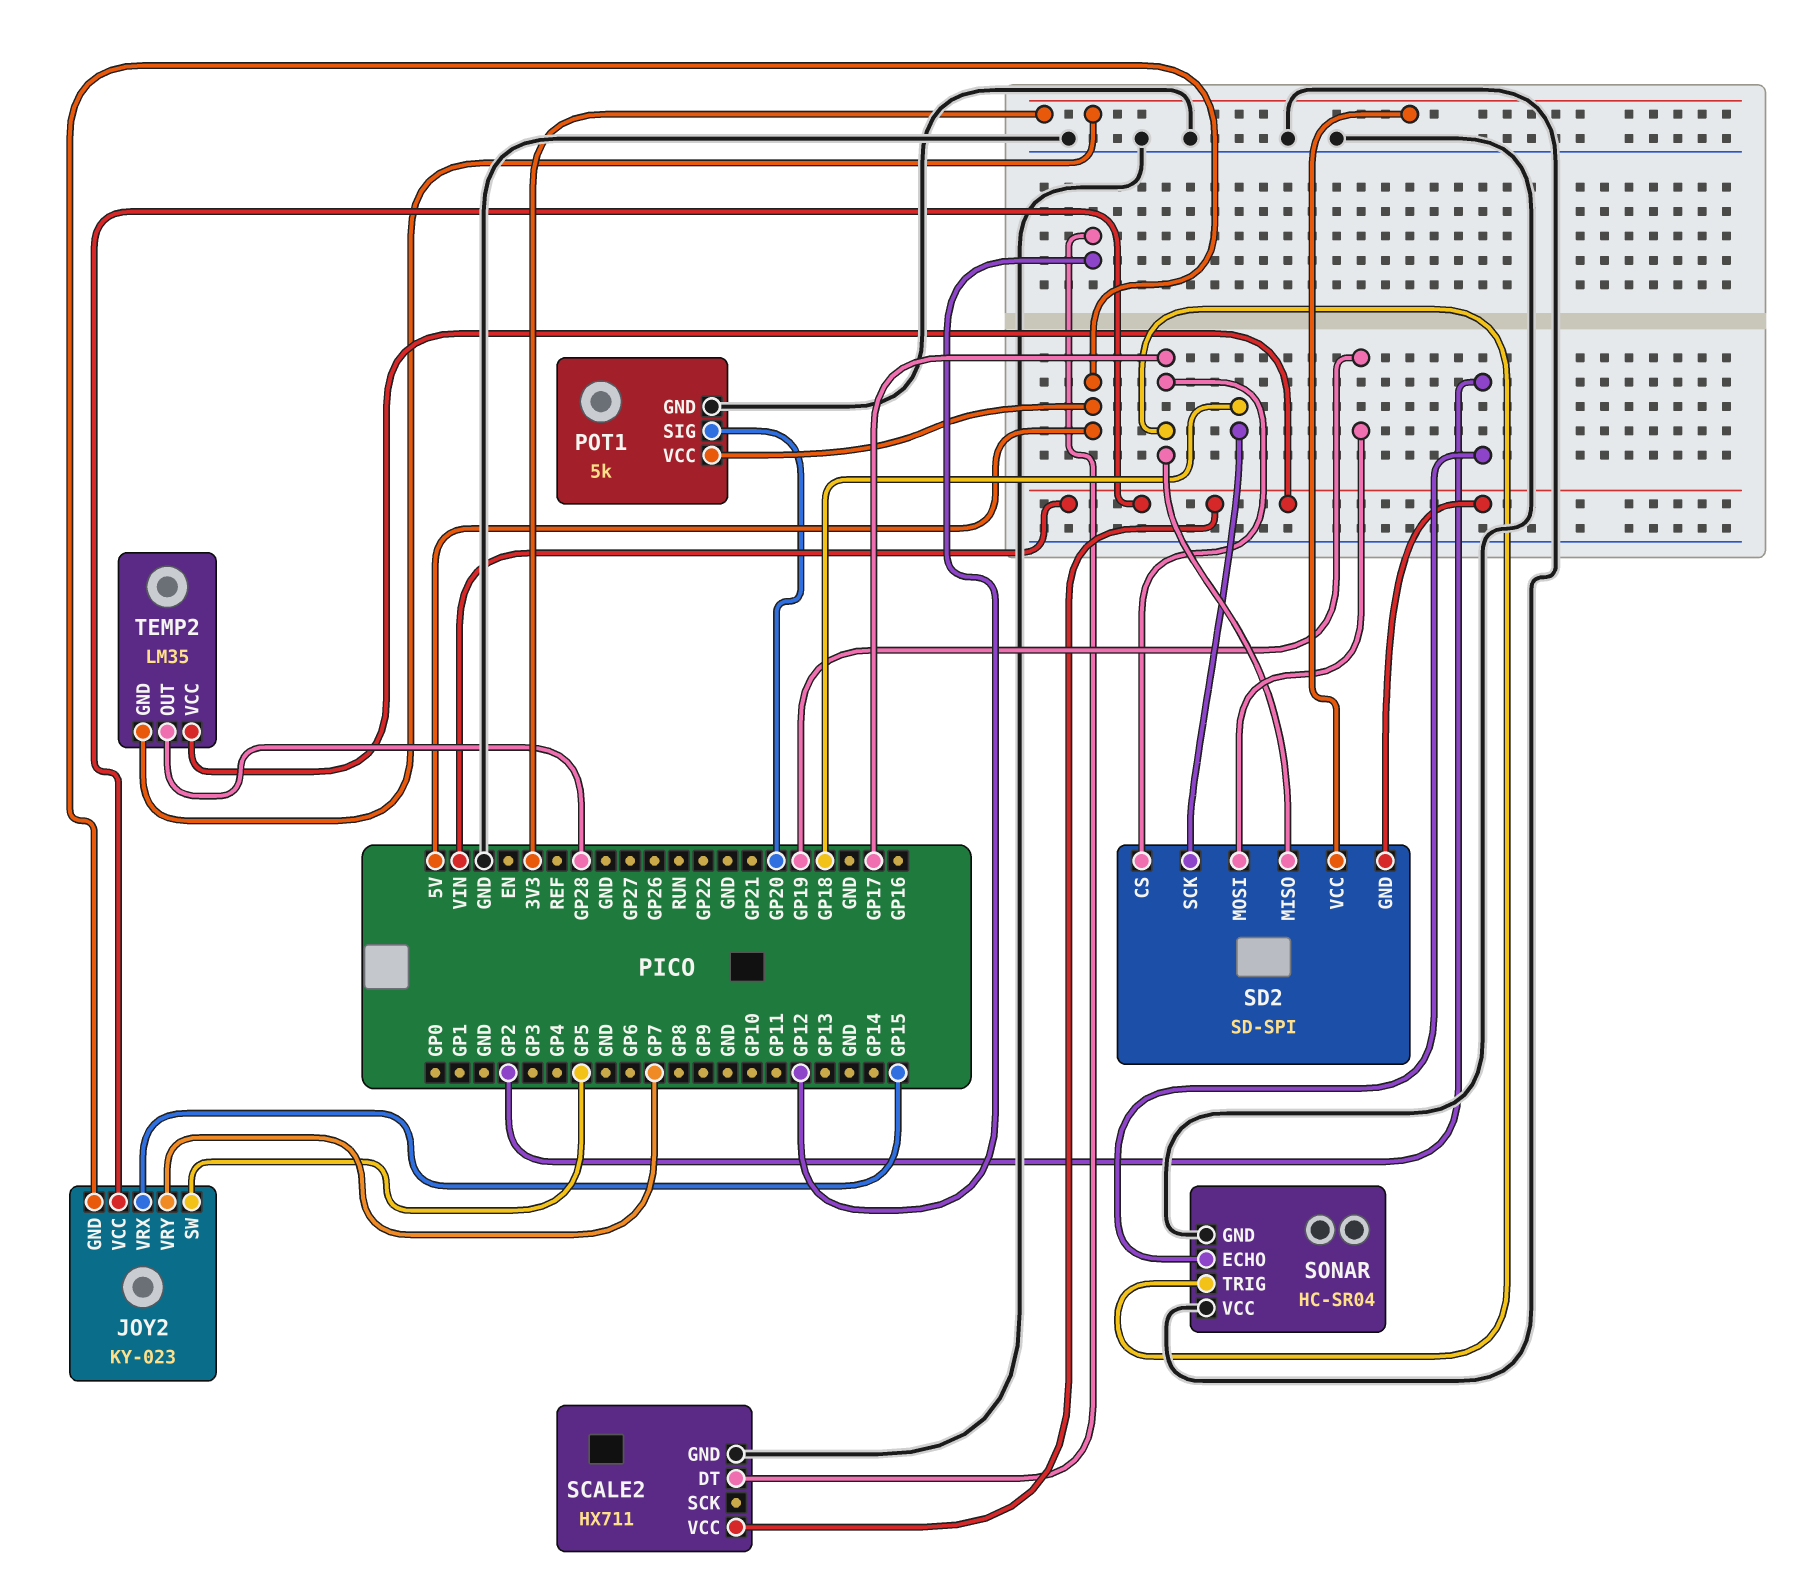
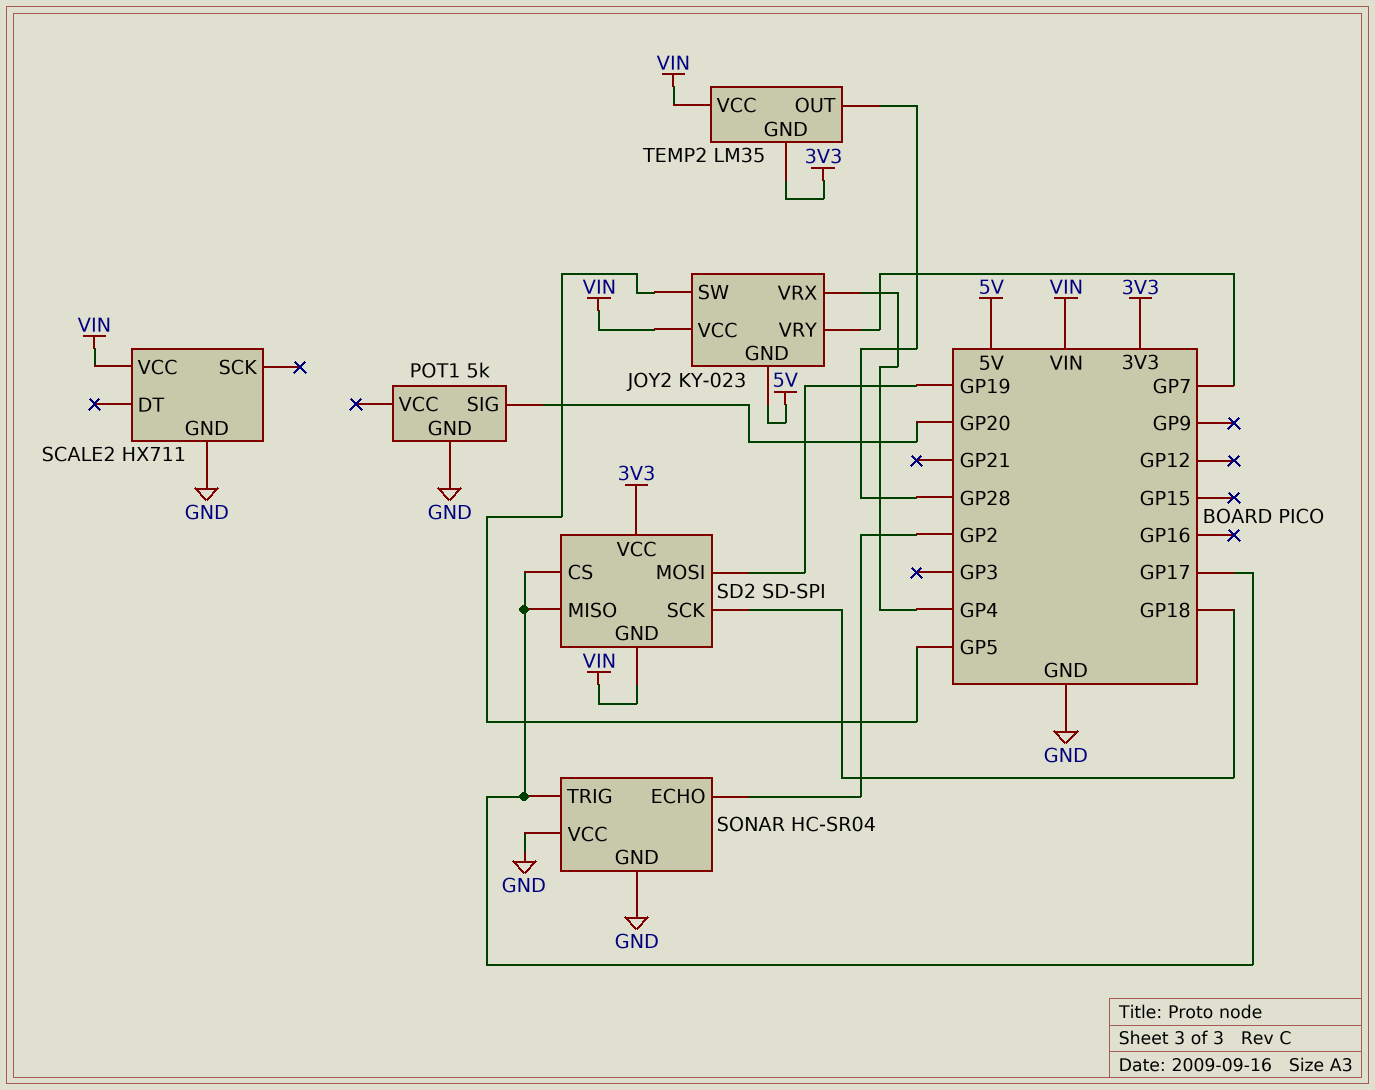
JOY2 pin VRX: GP15 -> GP4
POT1 pin VCC: 5V -> none
SCALE2 pin DT: GP12 -> none

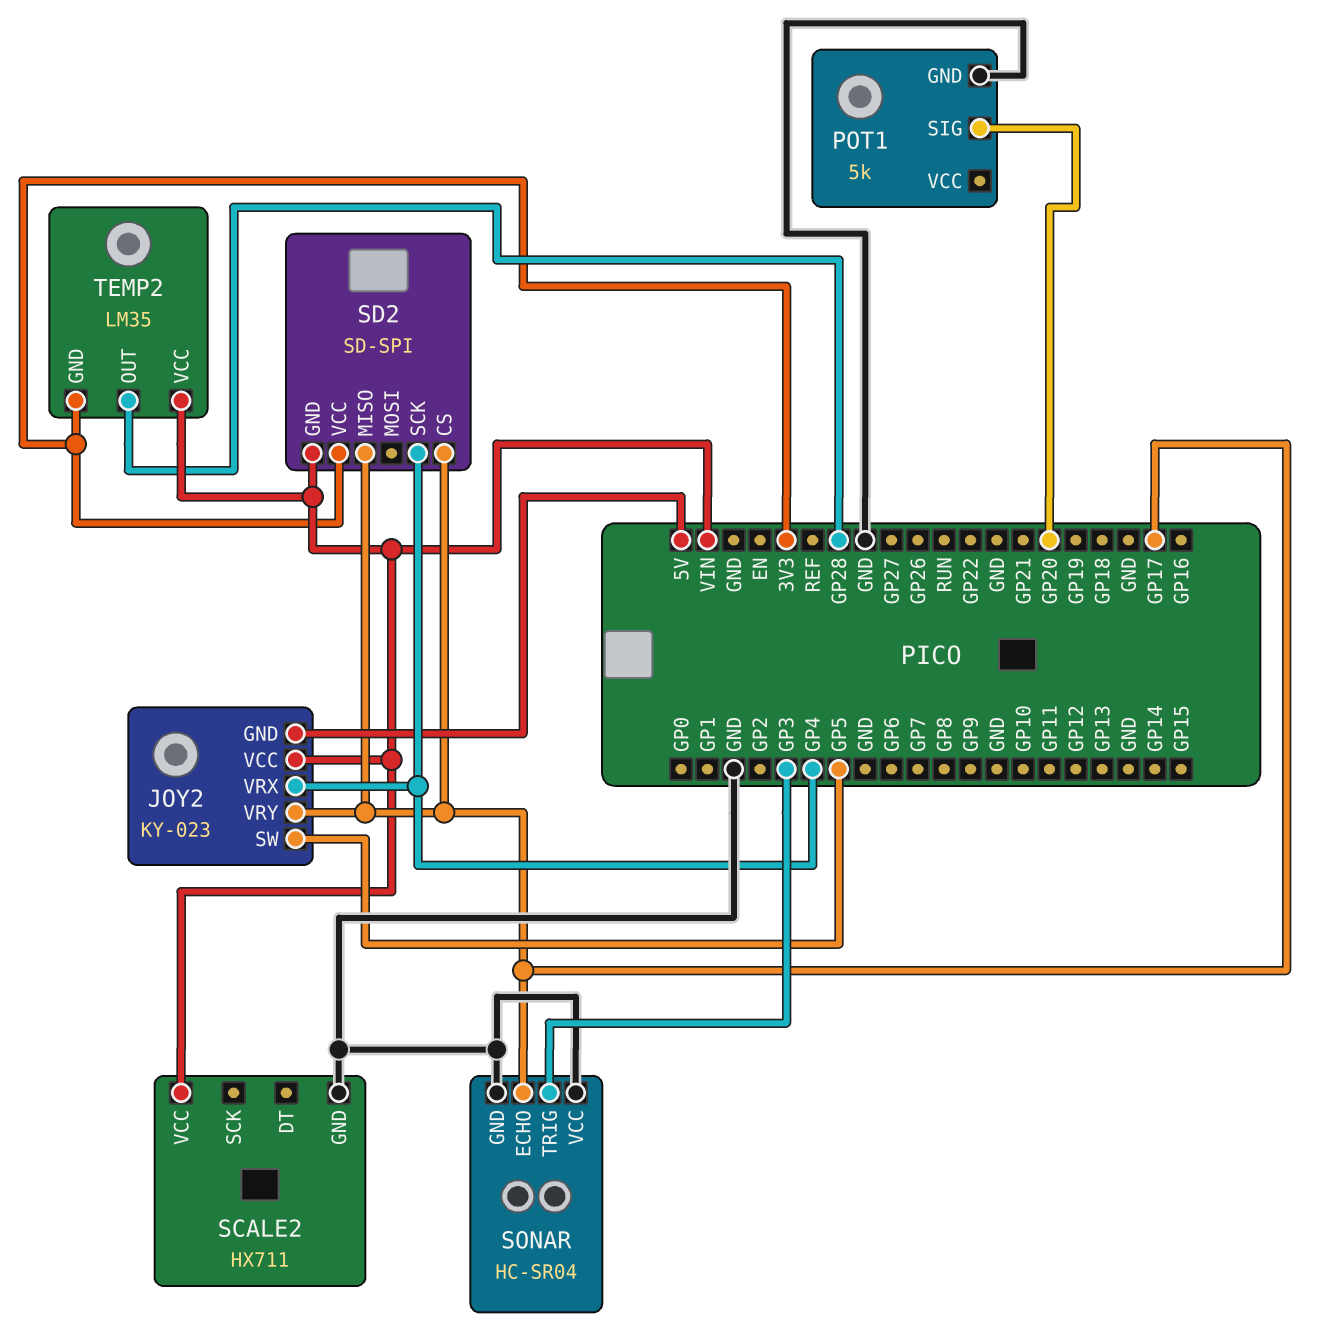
JOY2 pin VRY: GP7 -> GP17
SD2 pin MOSI: GP19 -> none
SD2 pin SCK: GP18 -> GP4
SONAR pin ECHO: GP2 -> GP17
SONAR pin TRIG: GP17 -> GP3

